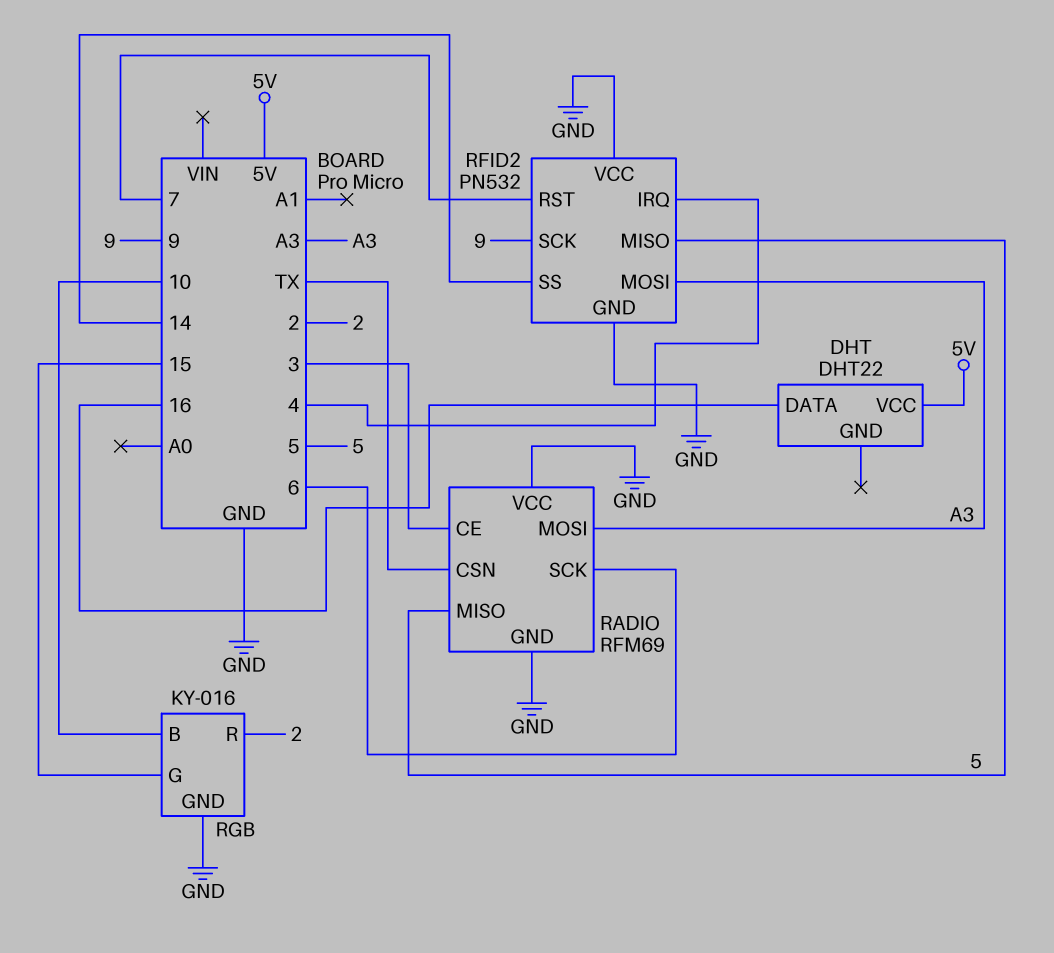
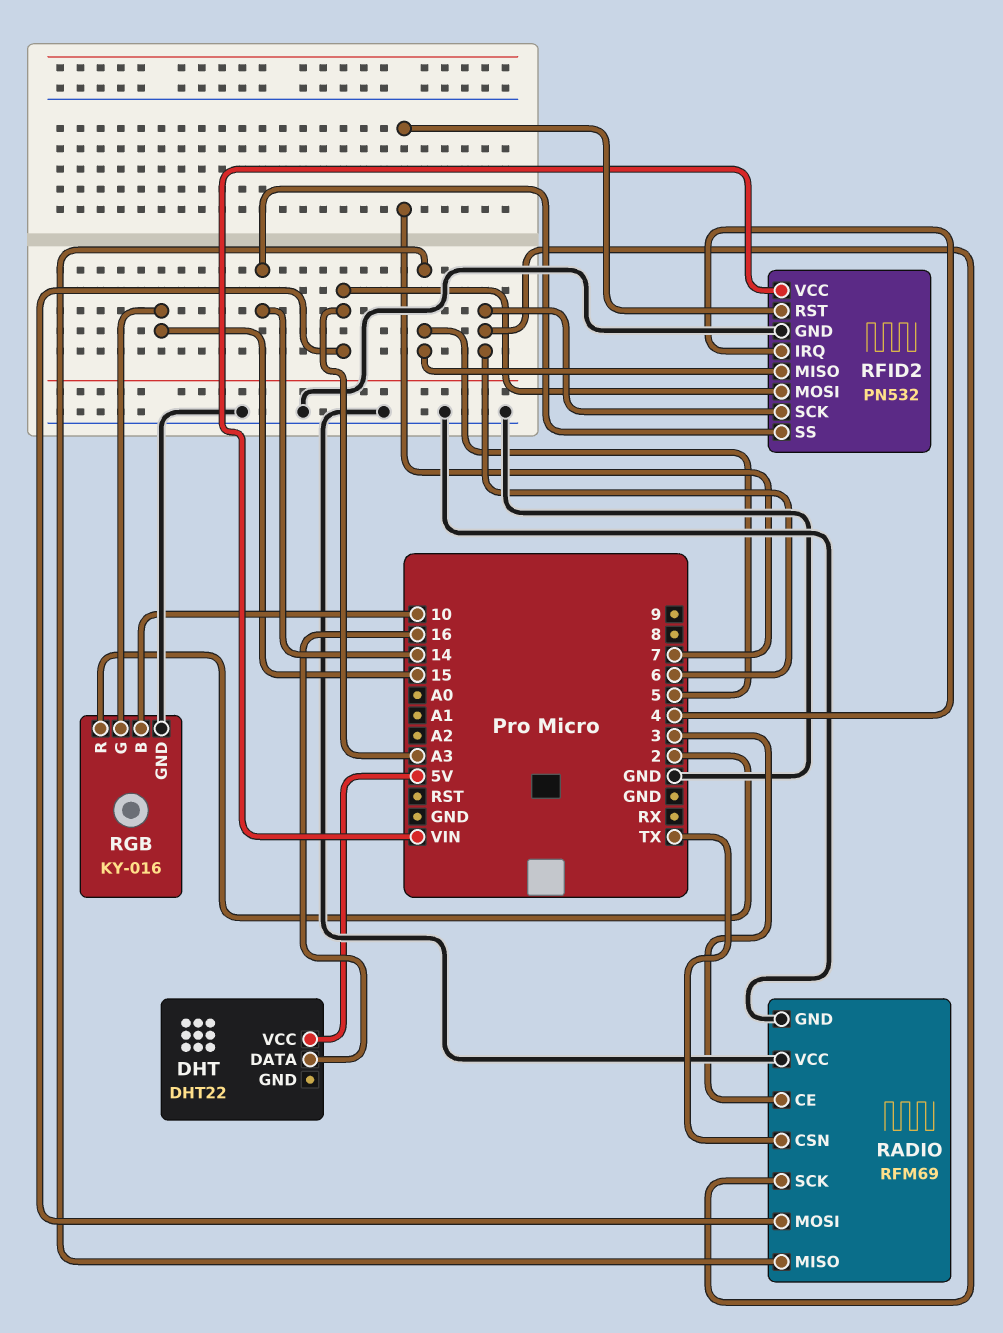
RFID2 pin SCK: 9 -> 6
RFID2 pin VCC: GND -> VIN

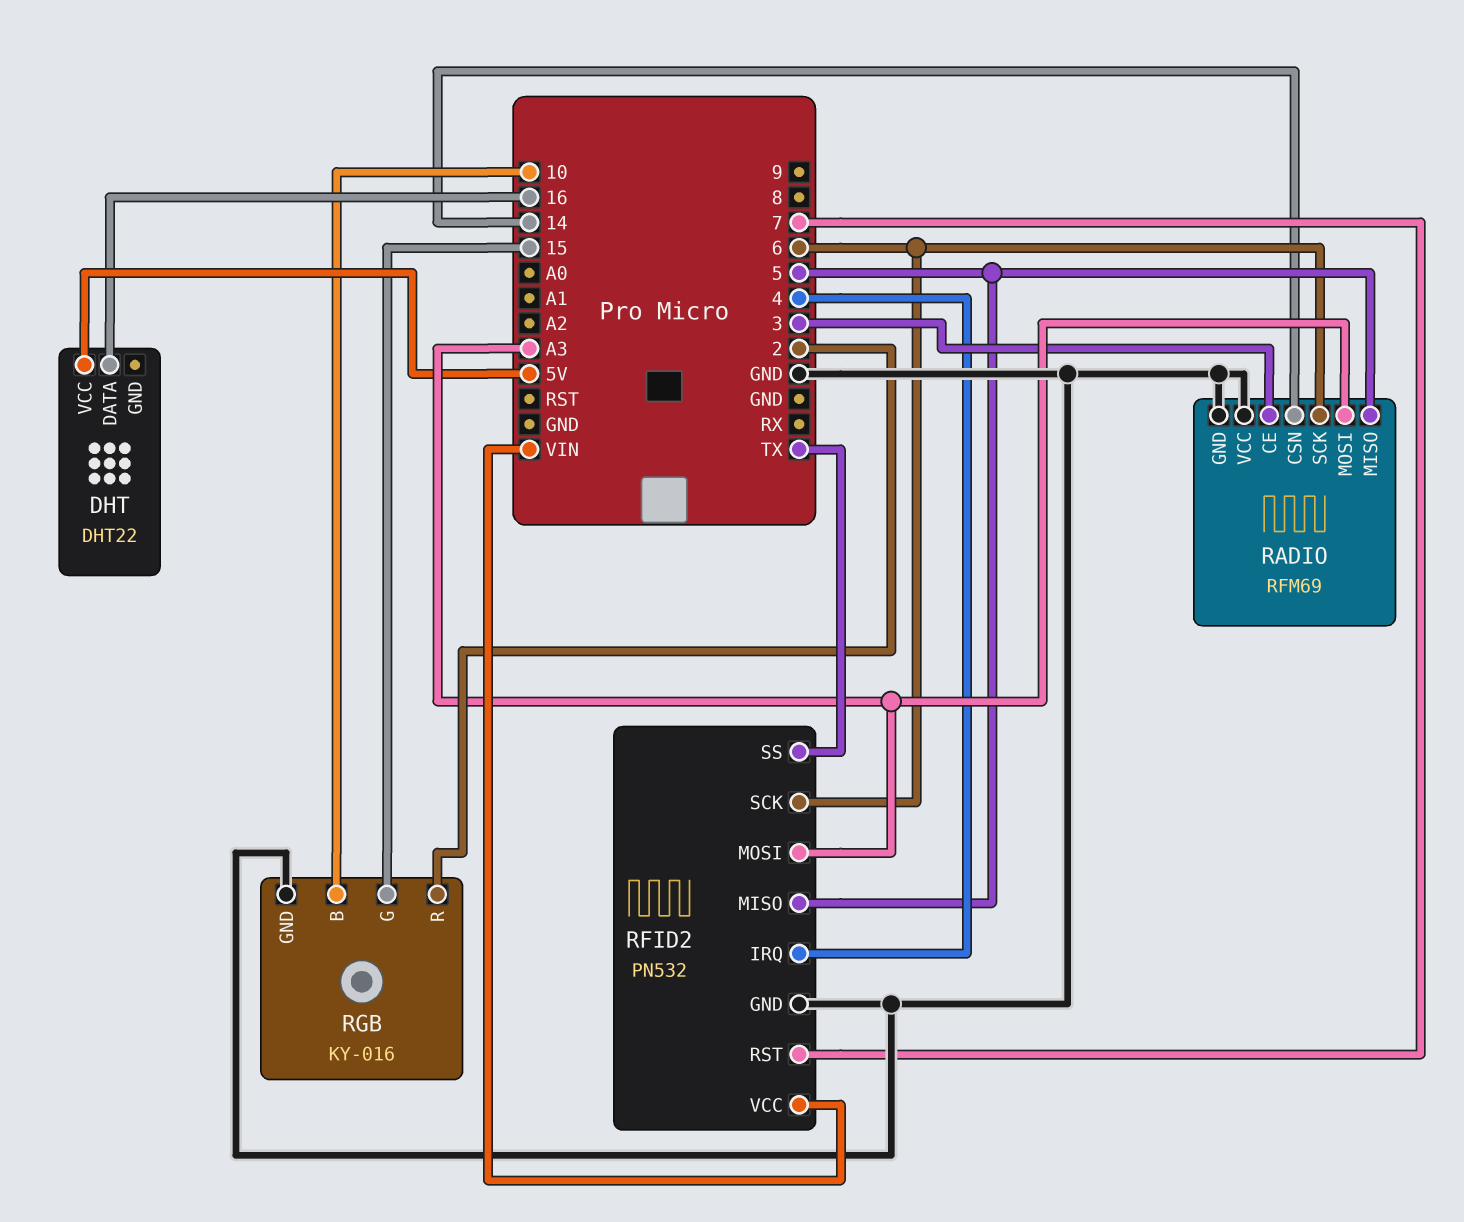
RADIO pin CSN: TX -> 14
RFID2 pin SS: 14 -> TX

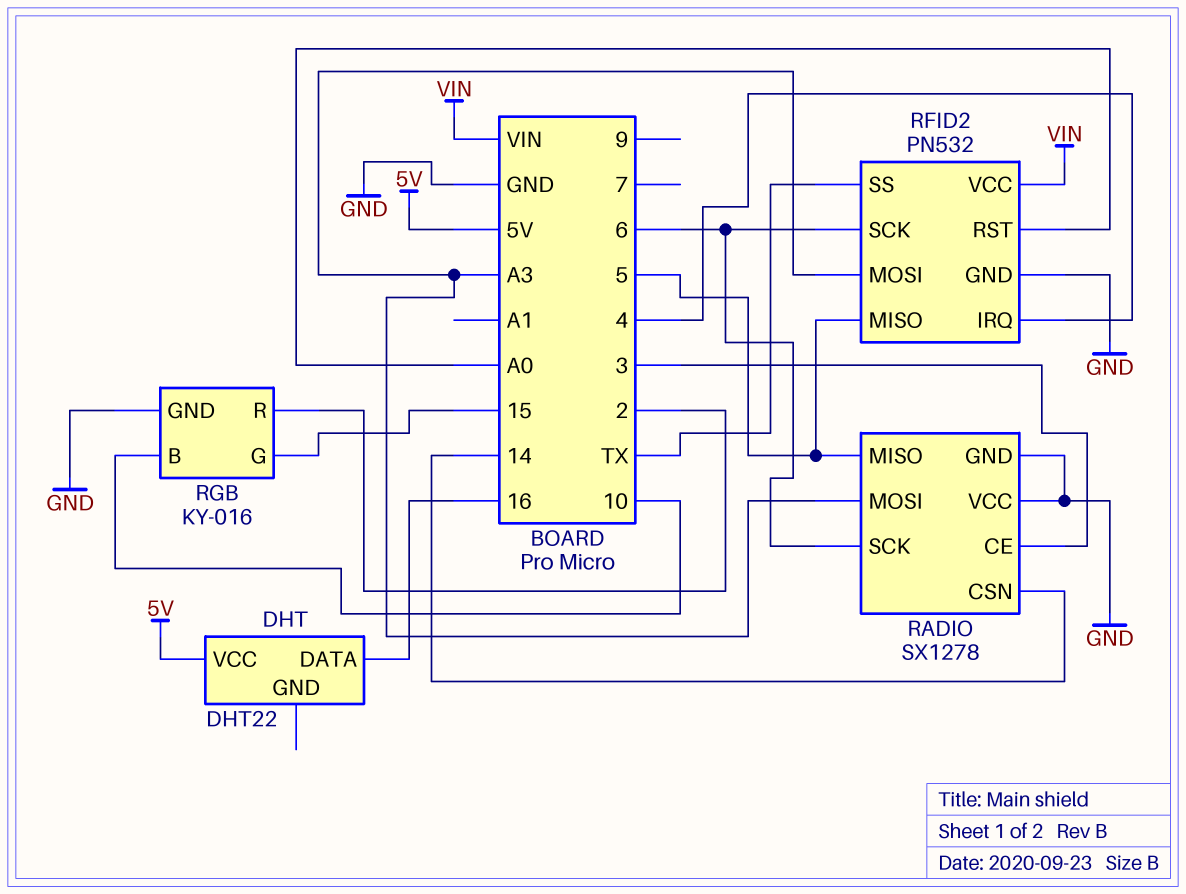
RADIO: RFM69 -> SX1278
RFID2 pin RST: 7 -> A0

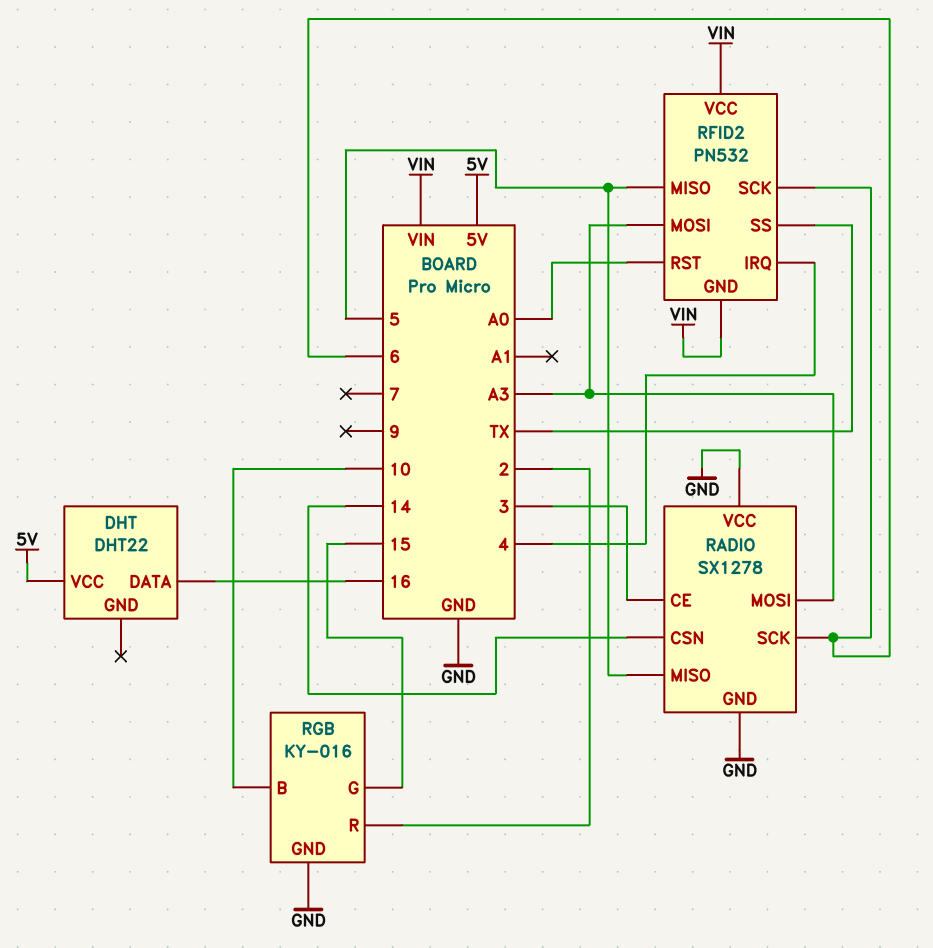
RFID2 pin GND: GND -> VIN

